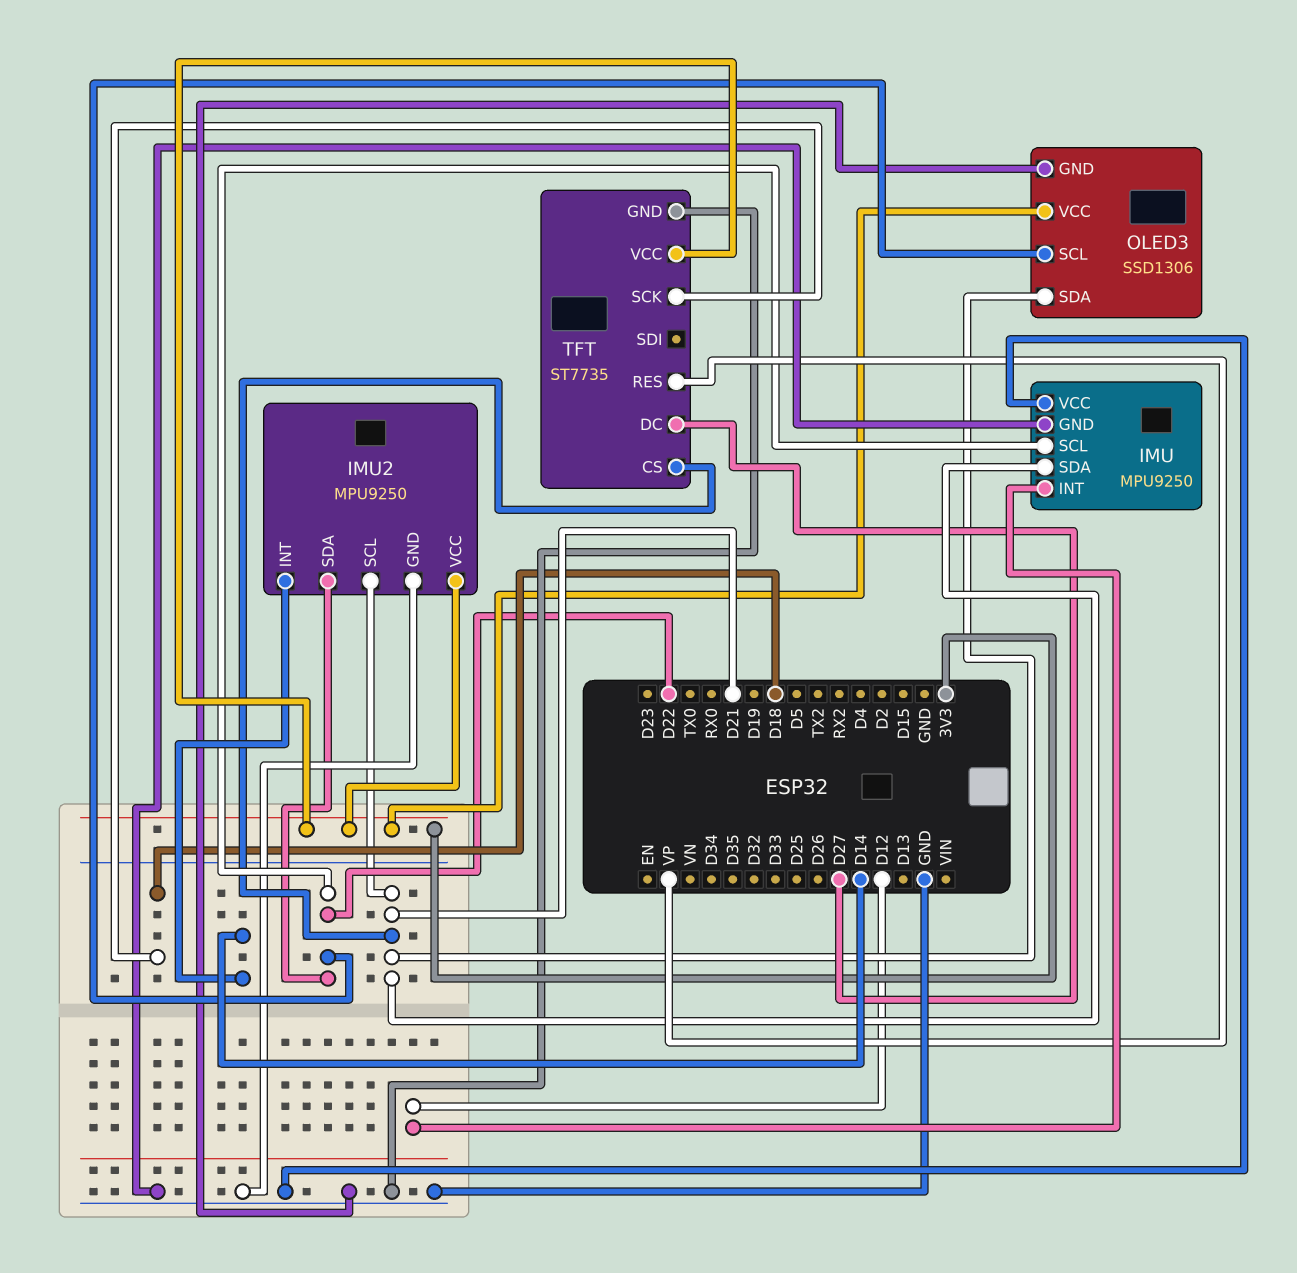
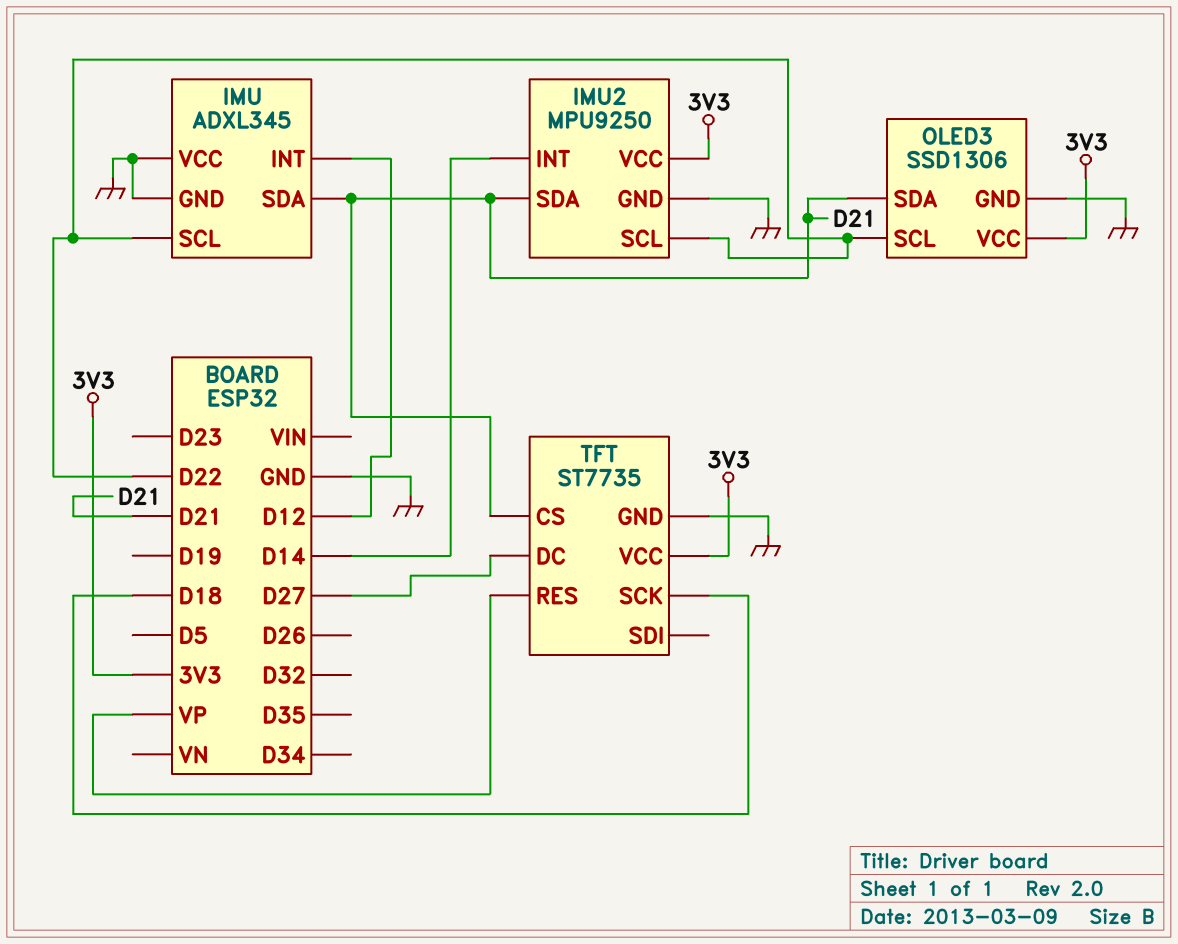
IMU: MPU9250 -> ADXL345
IMU2 pin SCL: D21 -> D22
IMU2 pin SDA: D22 -> D21

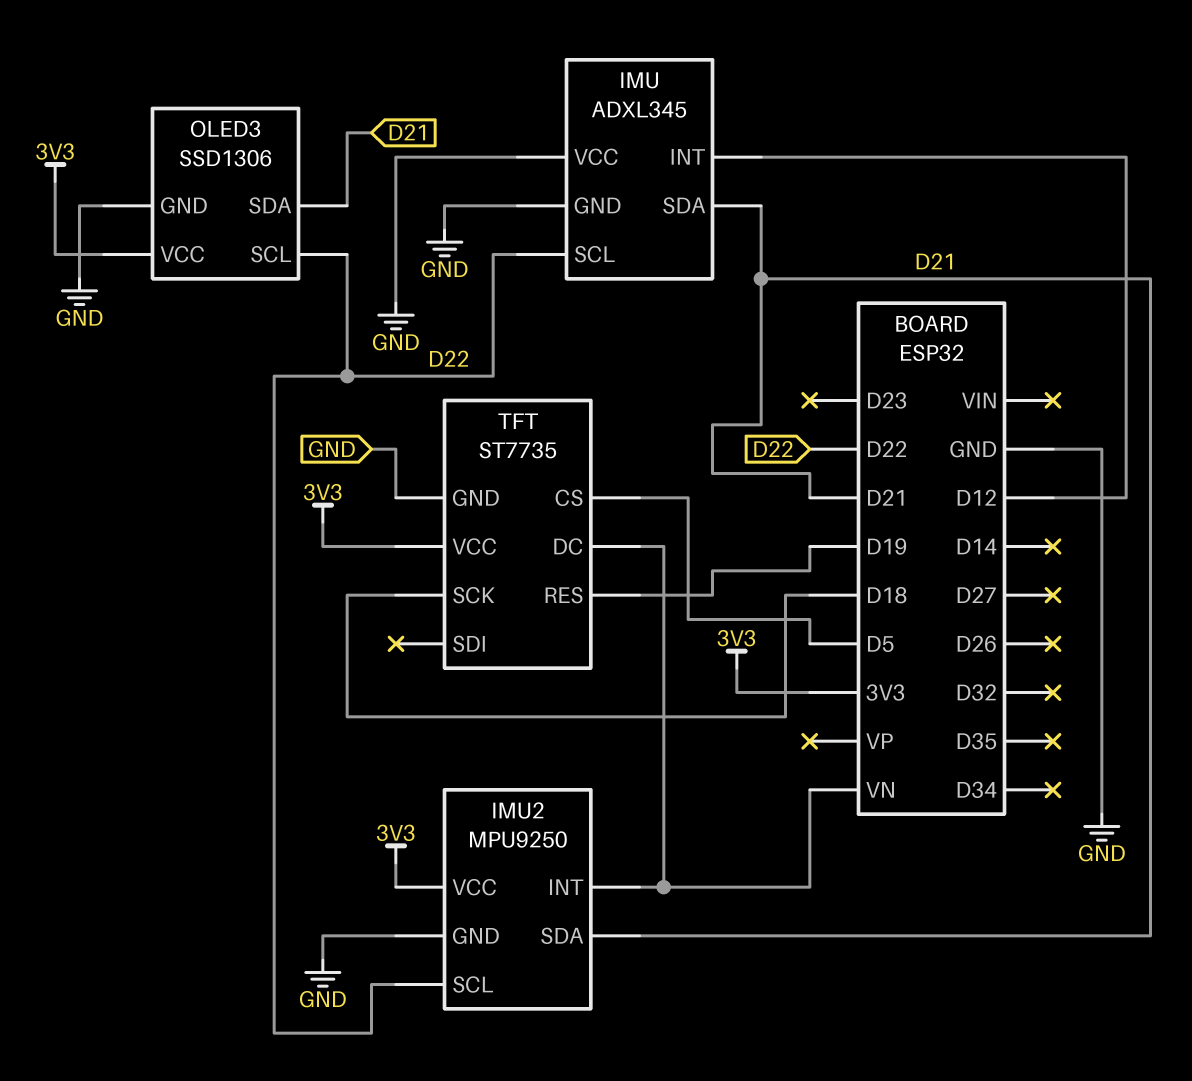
IMU2 pin INT: D14 -> VN
TFT pin CS: D21 -> D5
TFT pin DC: D27 -> VN
TFT pin RES: VP -> D19

